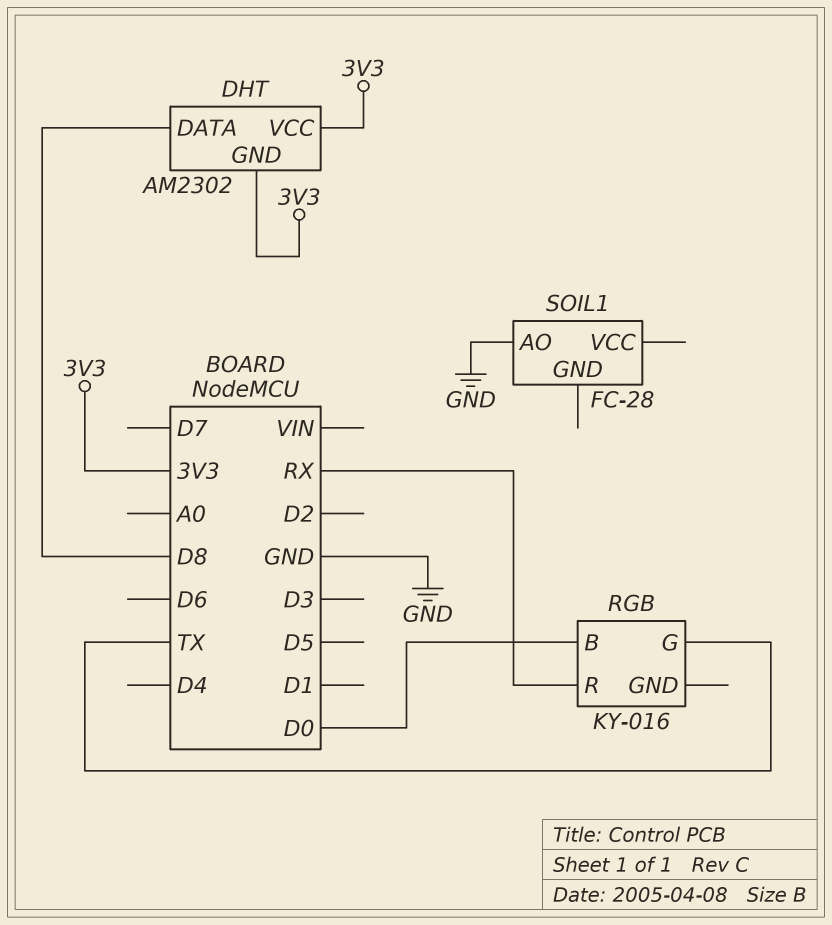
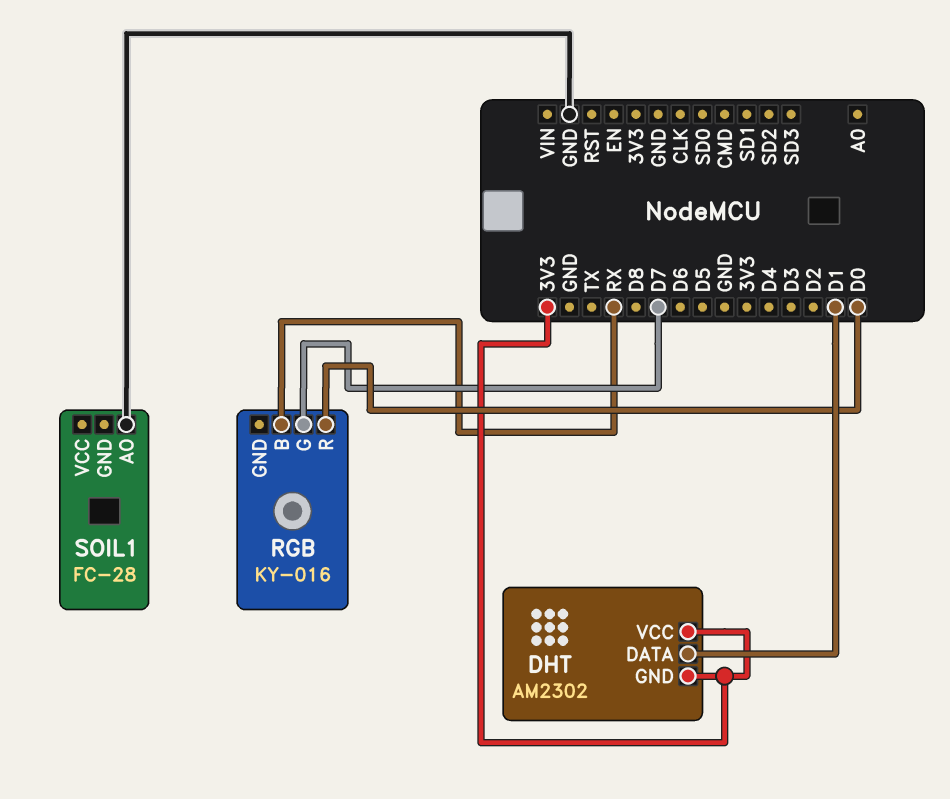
DHT pin DATA: D8 -> D1
RGB pin B: D0 -> RX
RGB pin G: TX -> D7
RGB pin R: RX -> D0

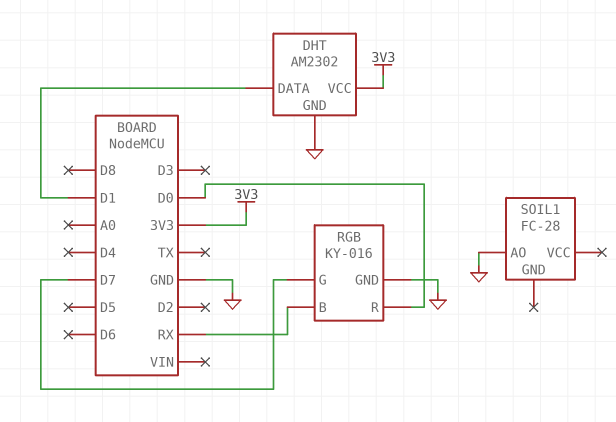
DHT pin GND: 3V3 -> GND
RGB pin GND: none -> GND

